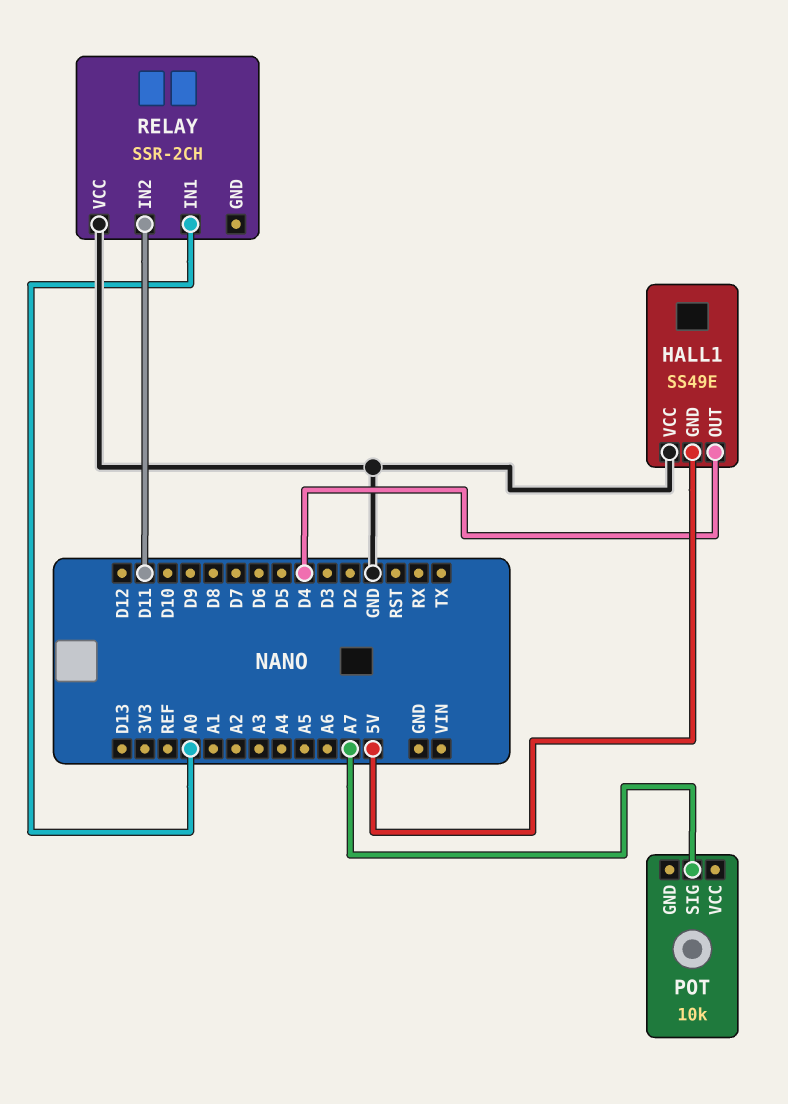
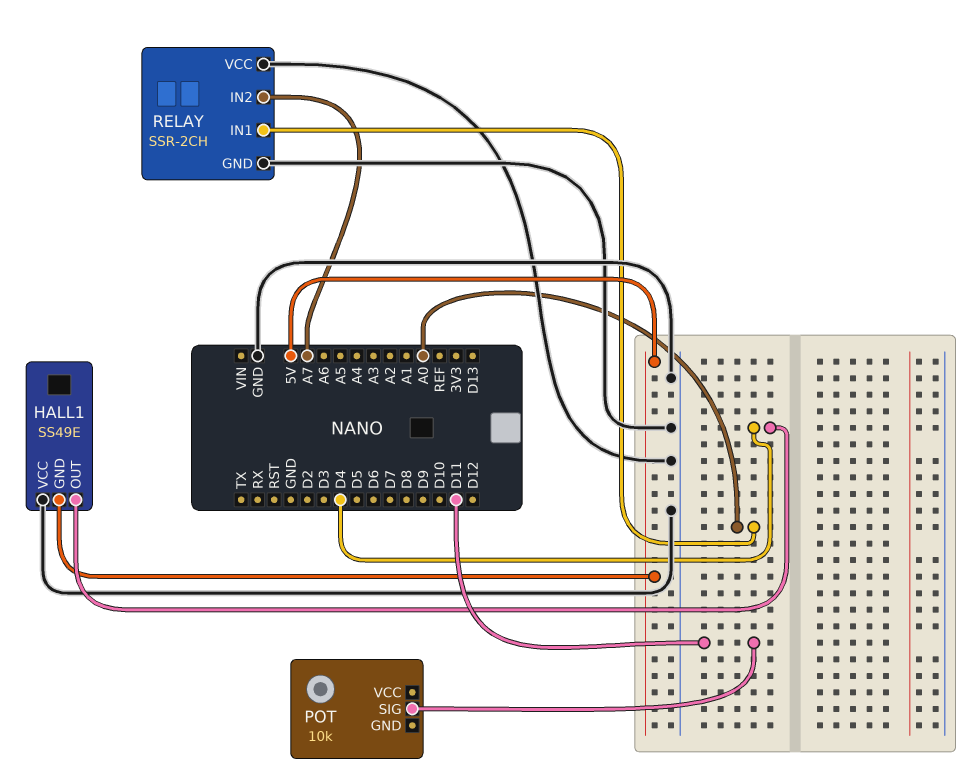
POT pin SIG: A7 -> D11
RELAY pin GND: none -> GND
RELAY pin IN2: D11 -> A7

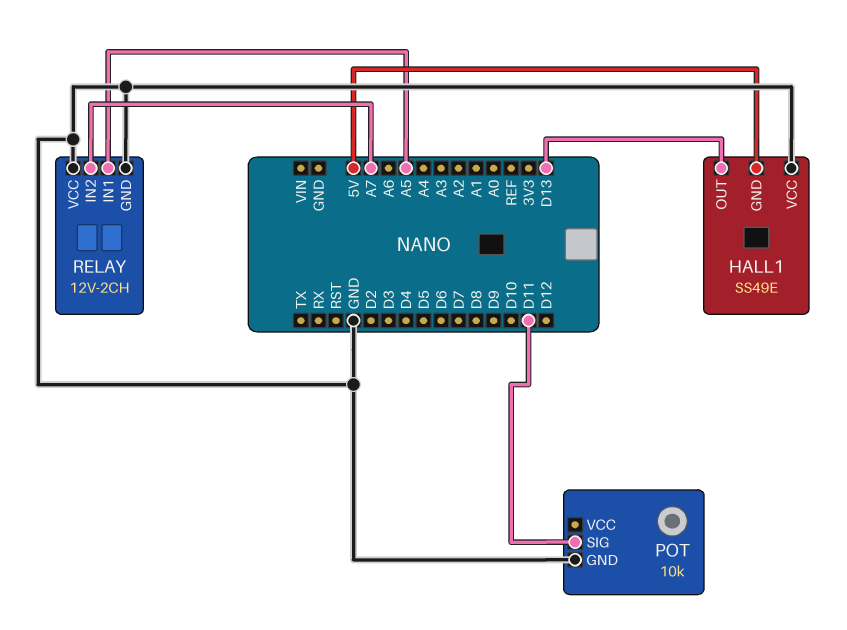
HALL1 pin OUT: D4 -> D13
POT pin GND: none -> GND
RELAY: SSR-2CH -> 12V-2CH
RELAY pin IN1: A0 -> A5

